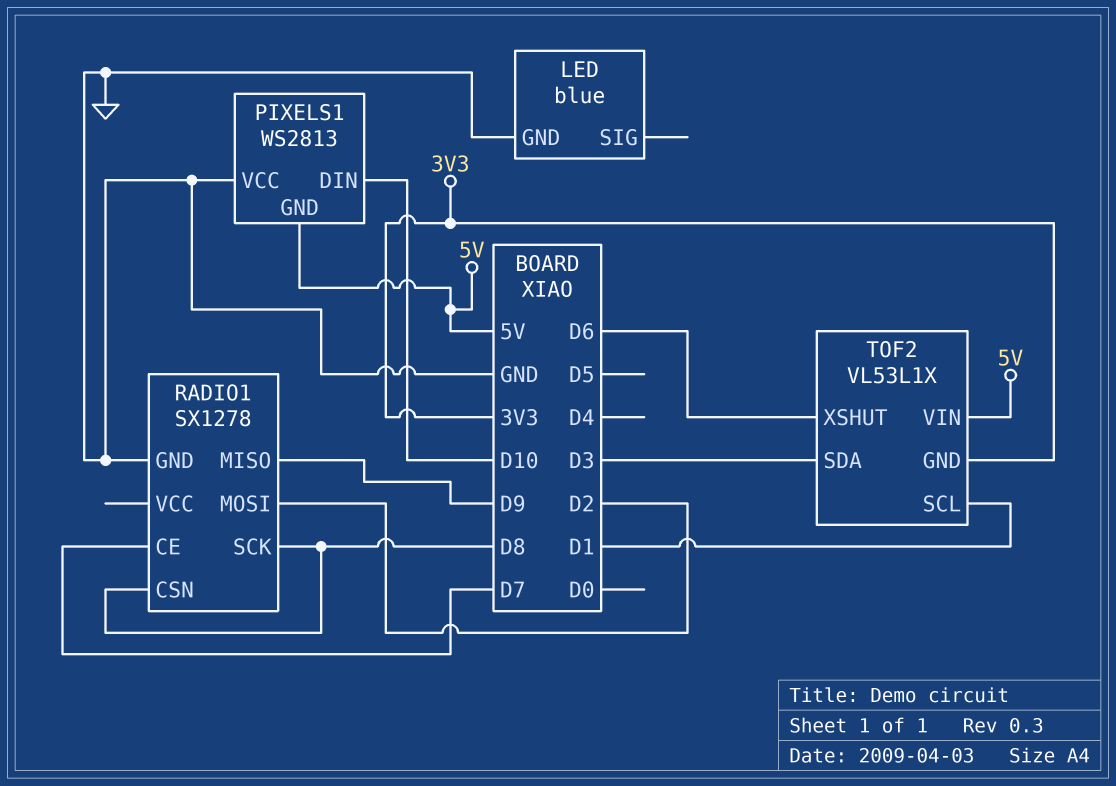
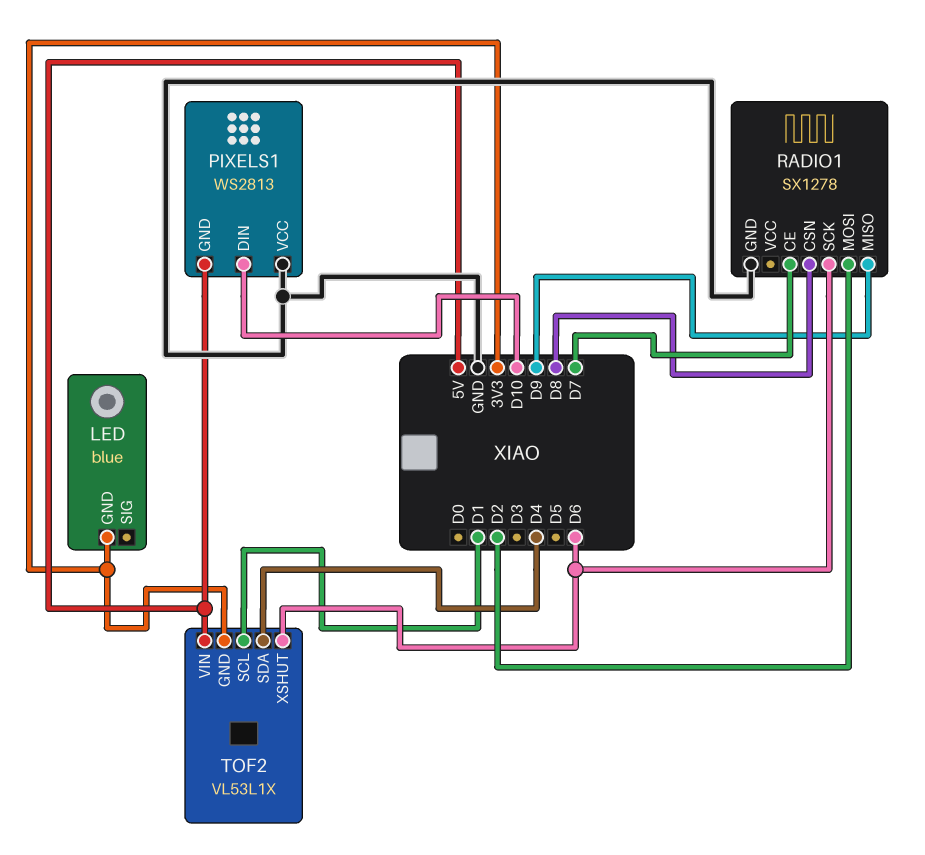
LED pin GND: GND -> 3V3
RADIO1 pin SCK: D8 -> D6
TOF2 pin SDA: D3 -> D4

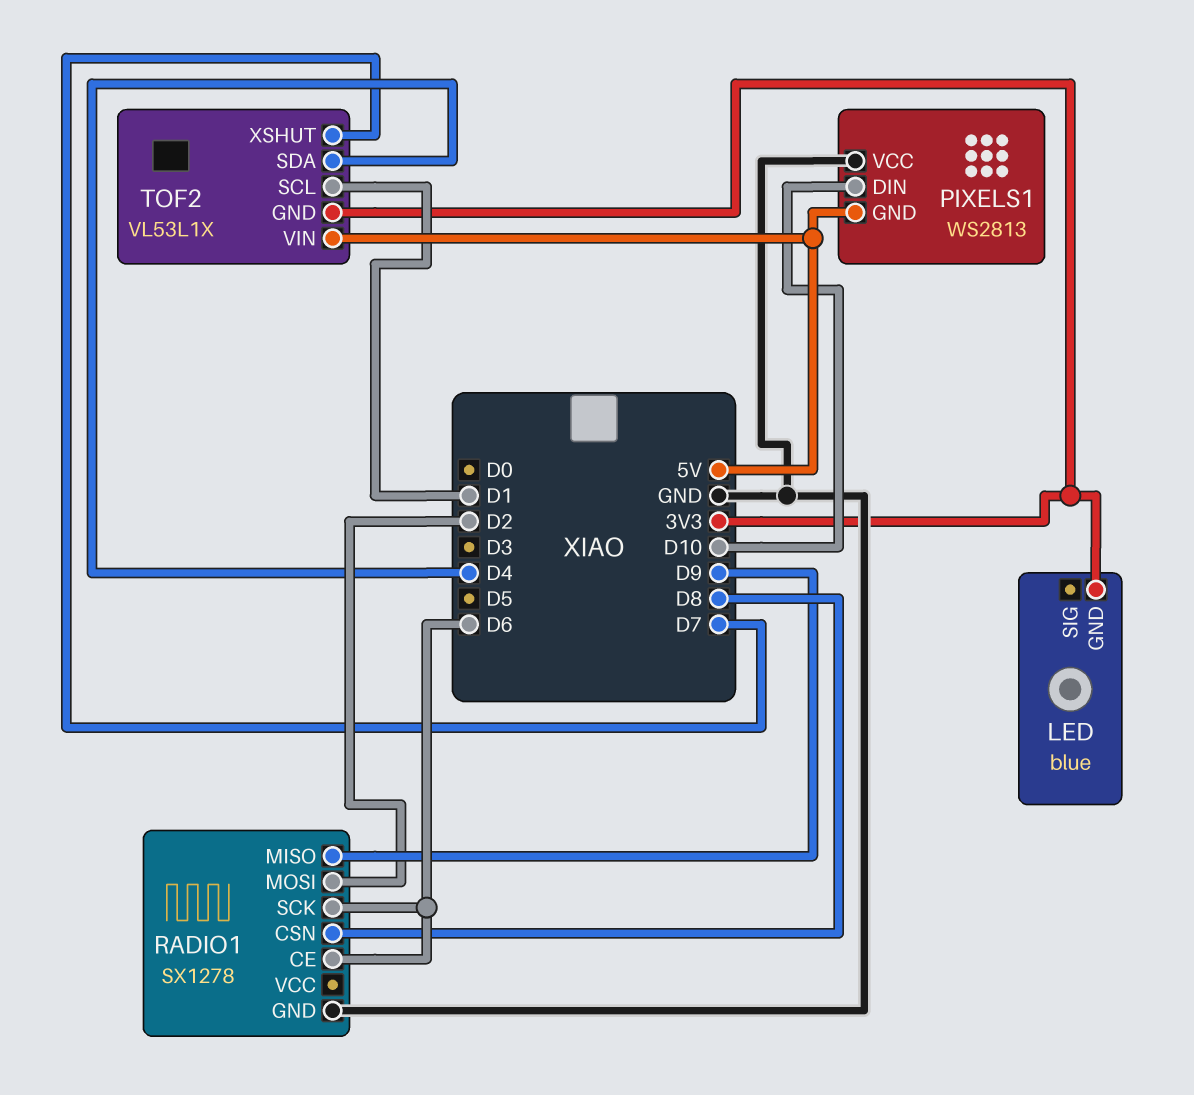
RADIO1 pin CE: D7 -> D6
TOF2 pin XSHUT: D6 -> D7

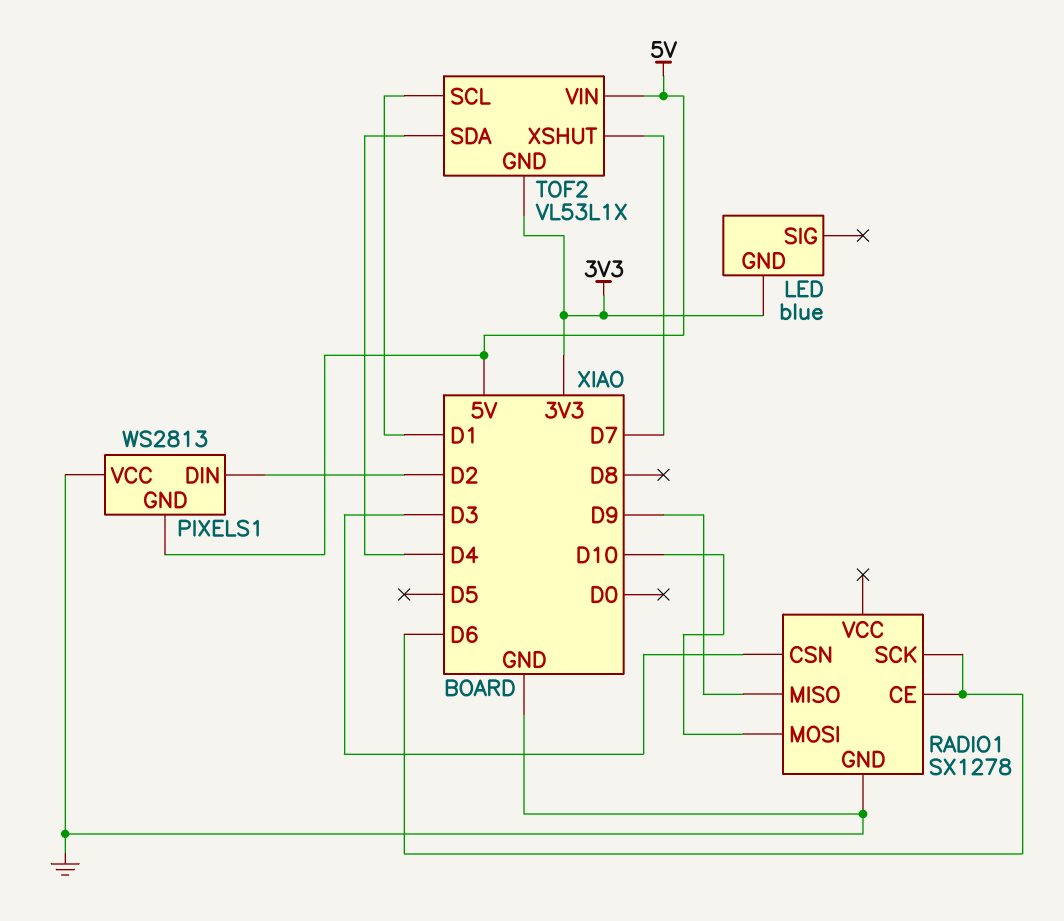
PIXELS1 pin DIN: D10 -> D2
RADIO1 pin CSN: D8 -> D3
RADIO1 pin MOSI: D2 -> D10

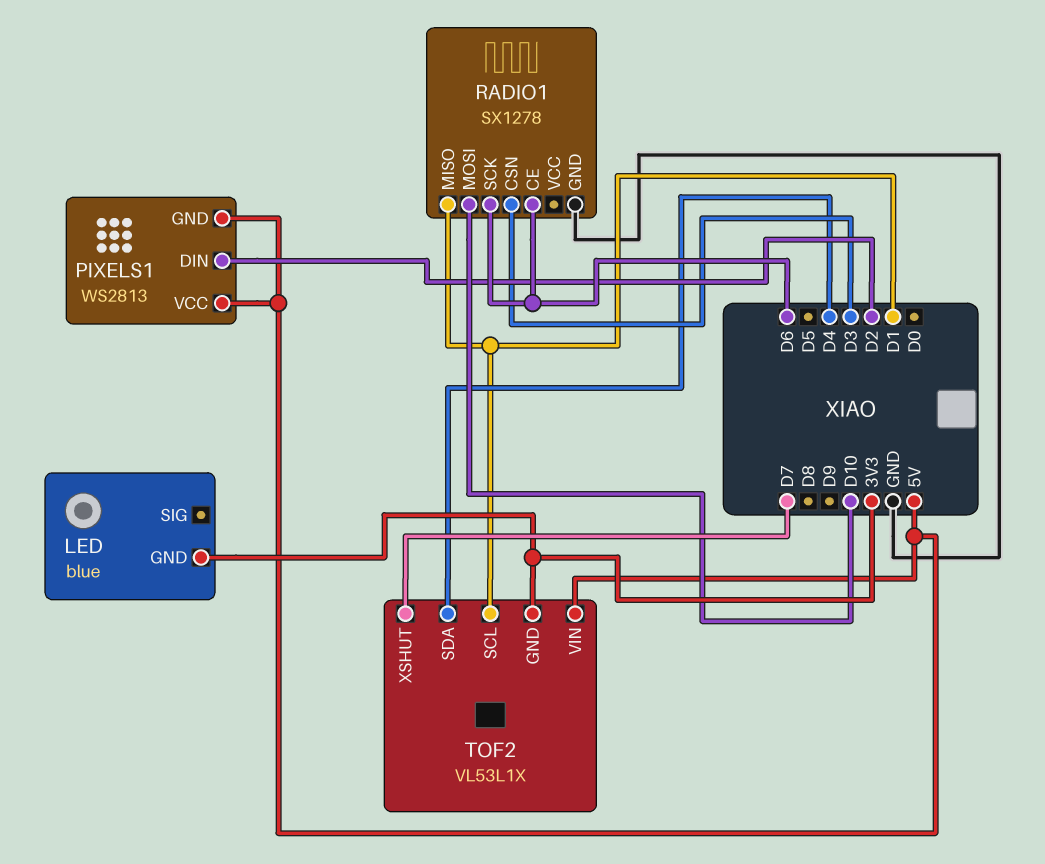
PIXELS1 pin VCC: GND -> 5V
RADIO1 pin MISO: D9 -> D1

